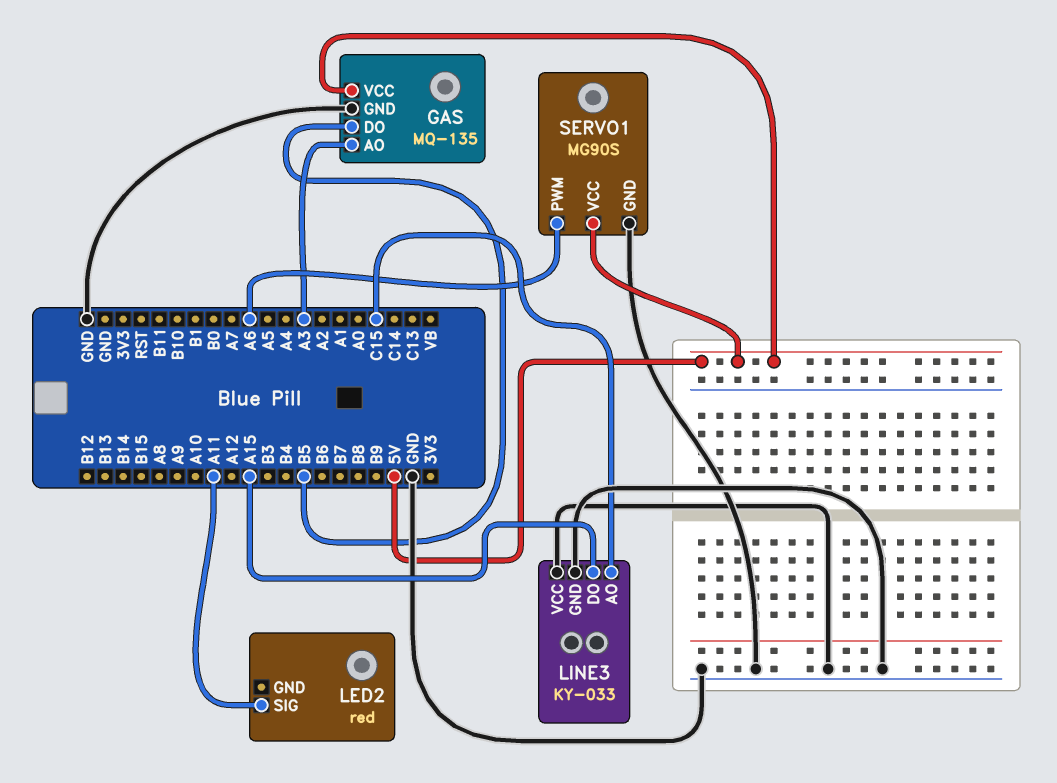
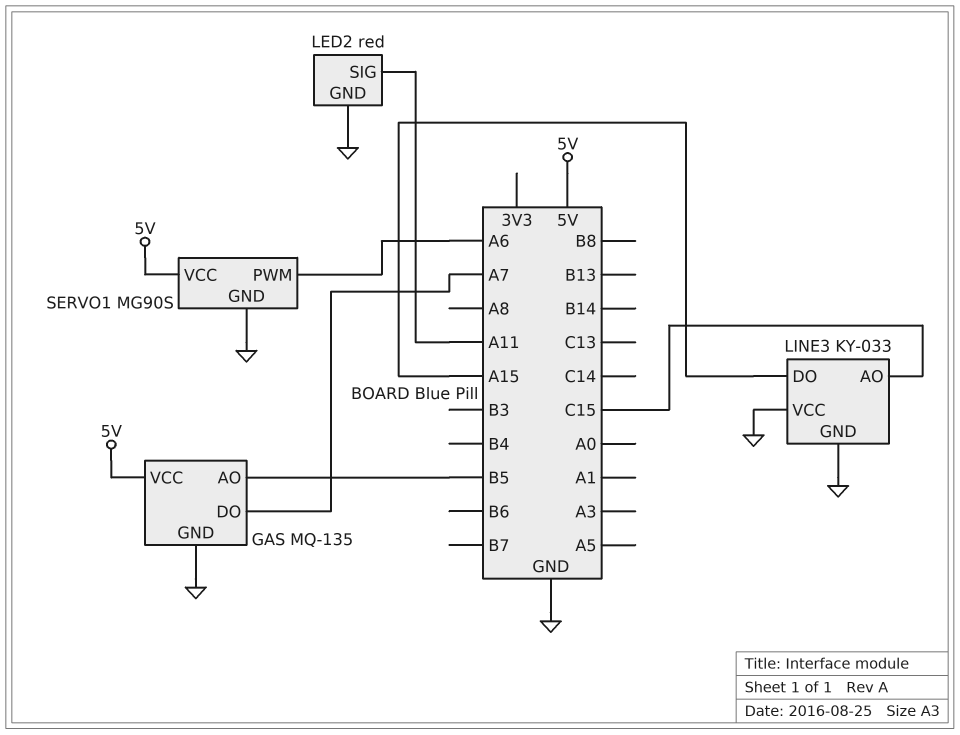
GAS pin AO: A3 -> B5
GAS pin DO: B5 -> A7
LED2 pin GND: none -> GND

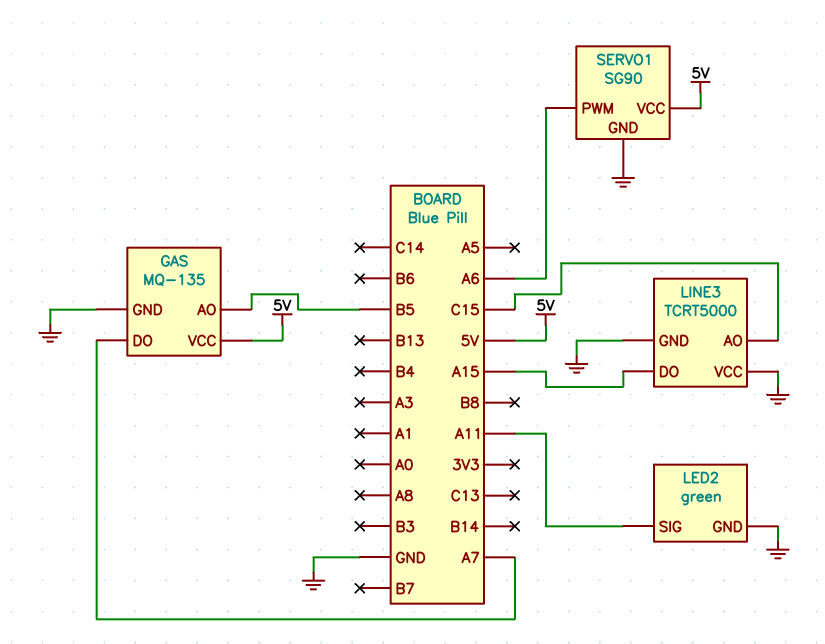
LED2: red -> green
LINE3: KY-033 -> TCRT5000
SERVO1: MG90S -> SG90

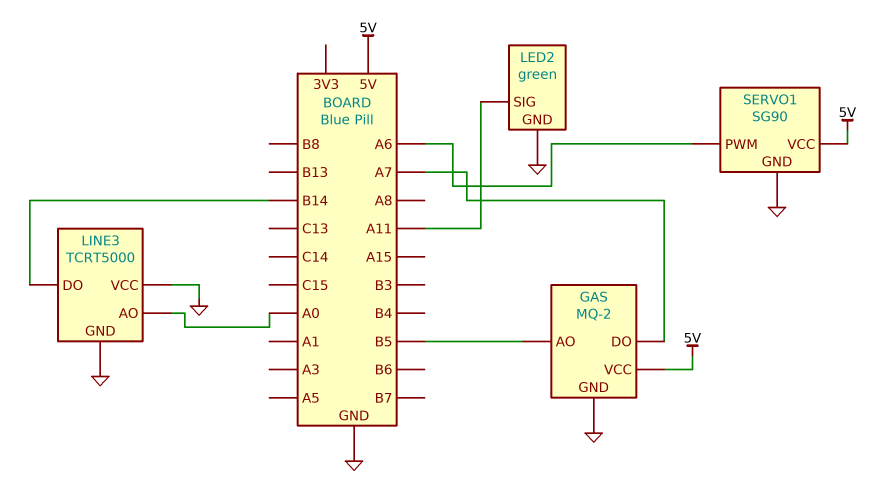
GAS: MQ-135 -> MQ-2
LINE3 pin AO: C15 -> A0
LINE3 pin DO: A15 -> B14

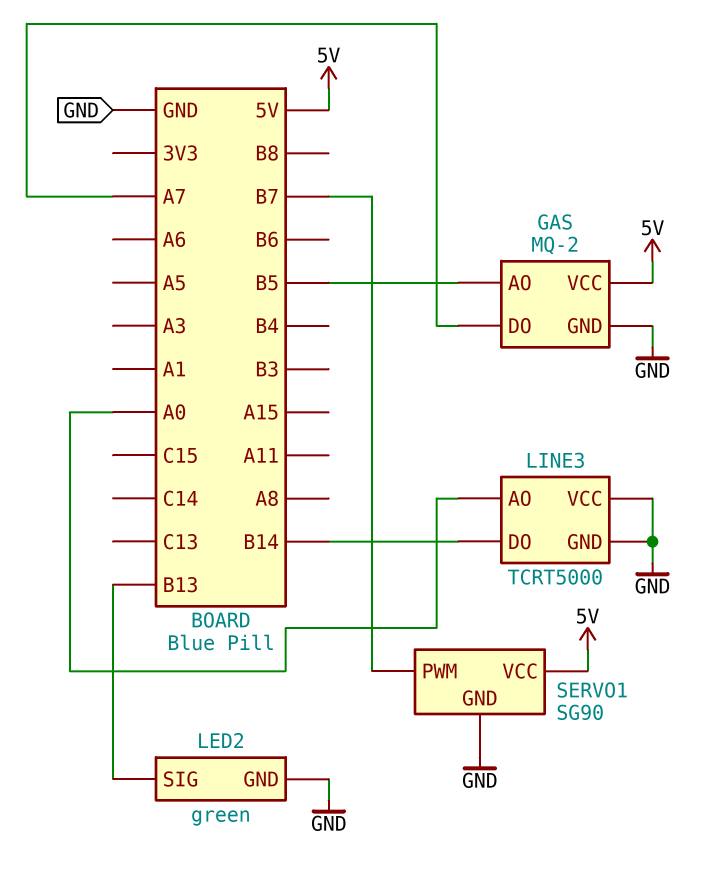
LED2 pin SIG: A11 -> B13
SERVO1 pin PWM: A6 -> B7

